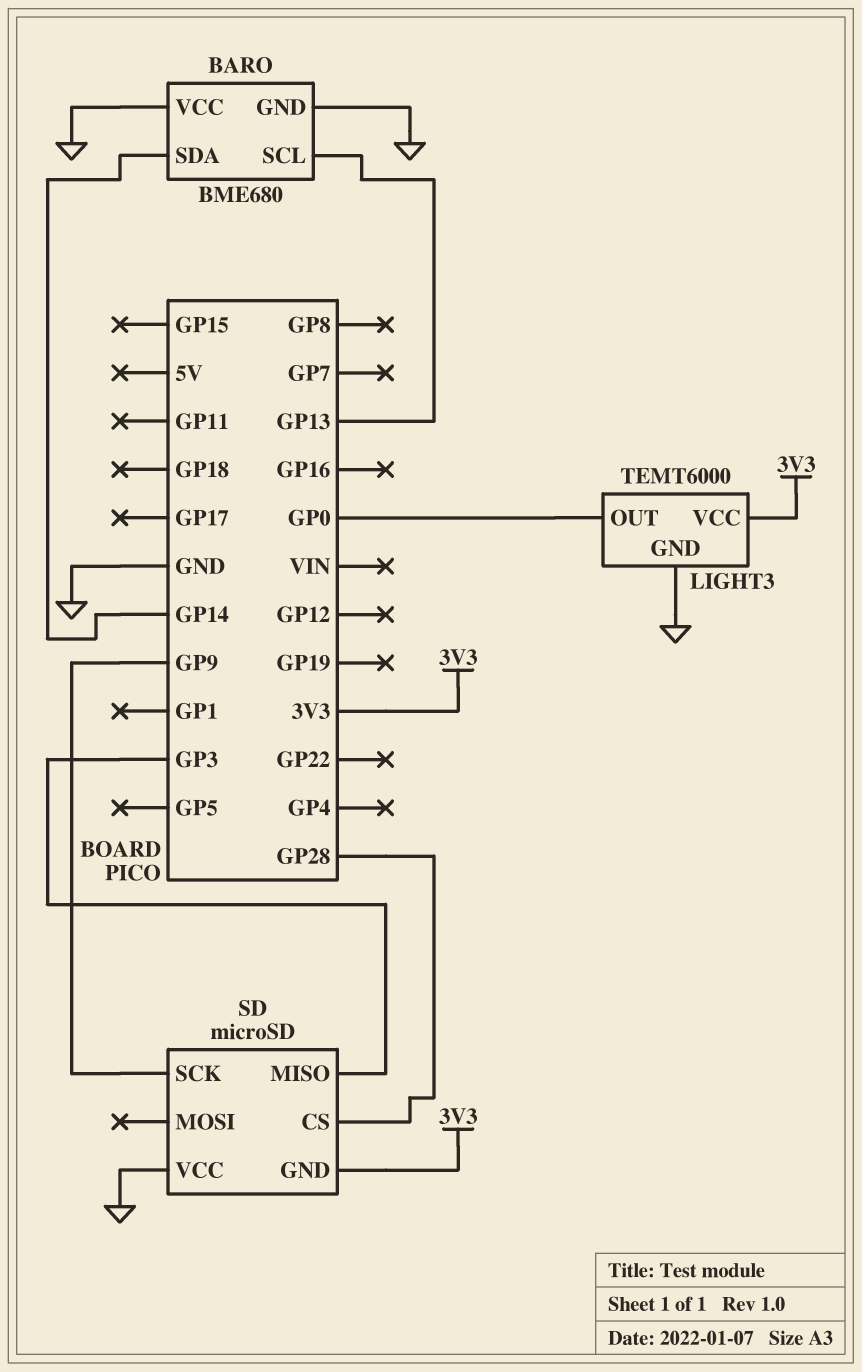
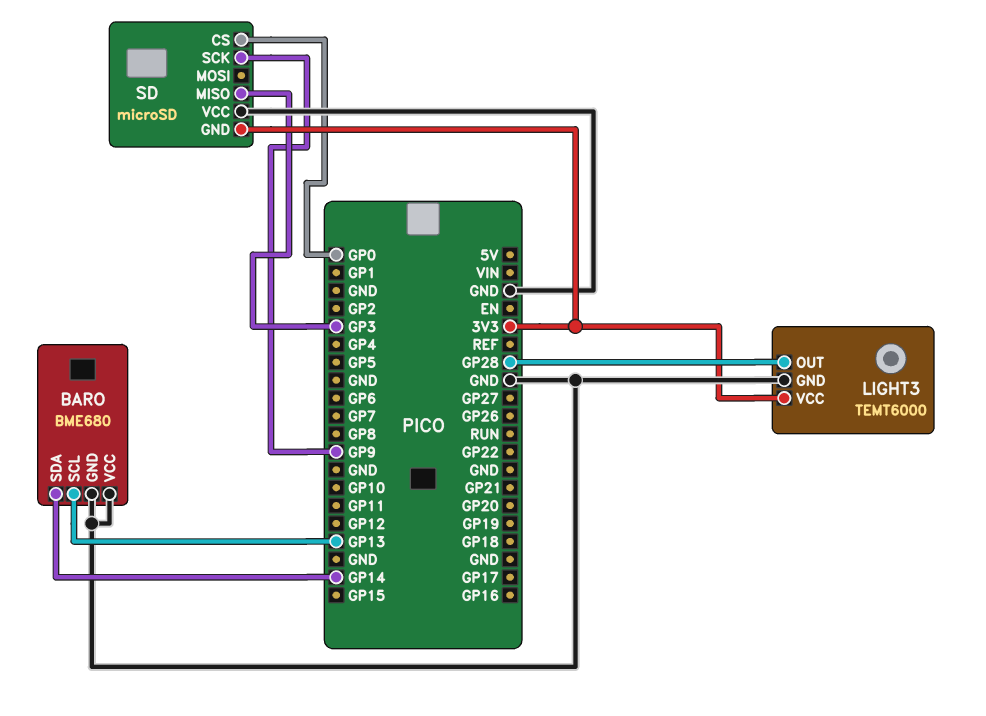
LIGHT3 pin OUT: GP0 -> GP28
SD pin CS: GP28 -> GP0

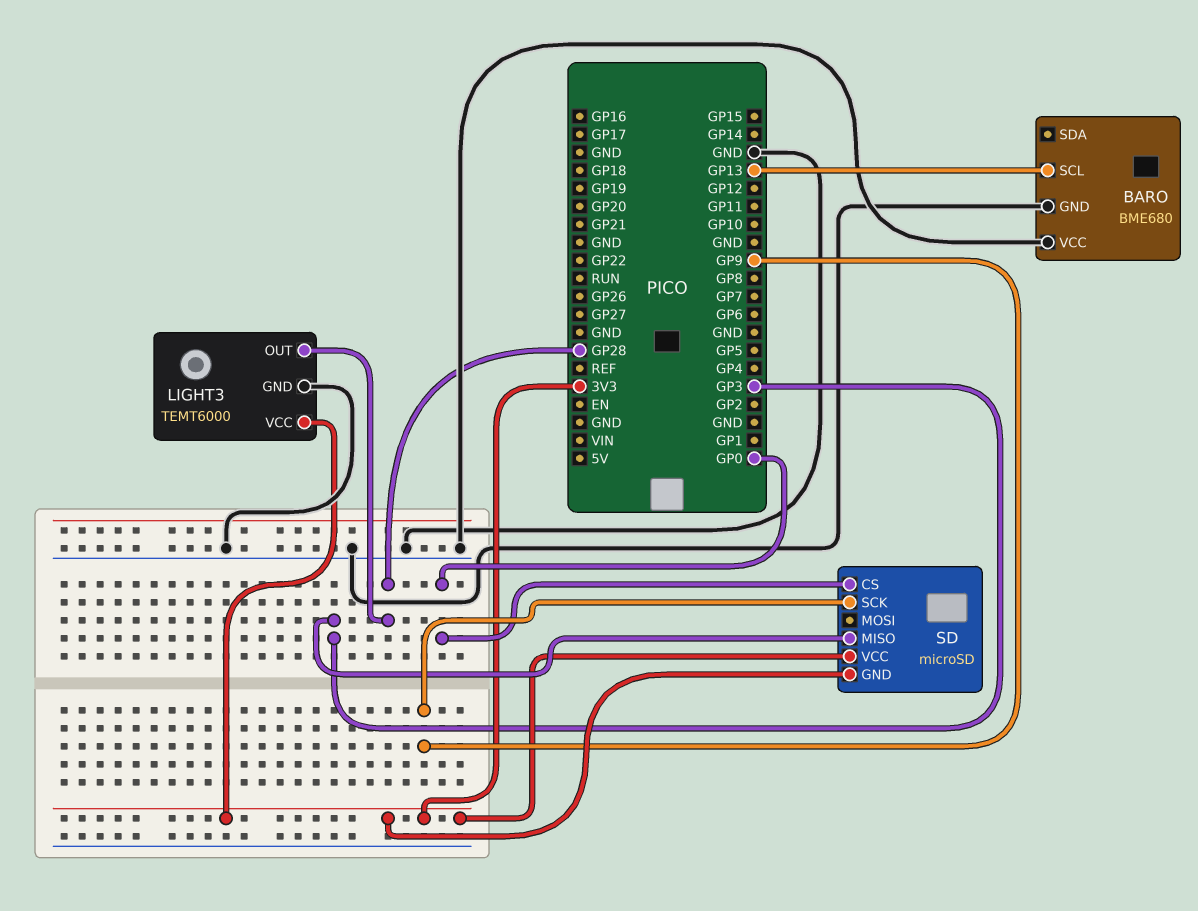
BARO pin SDA: GP14 -> none
SD pin VCC: GND -> 3V3

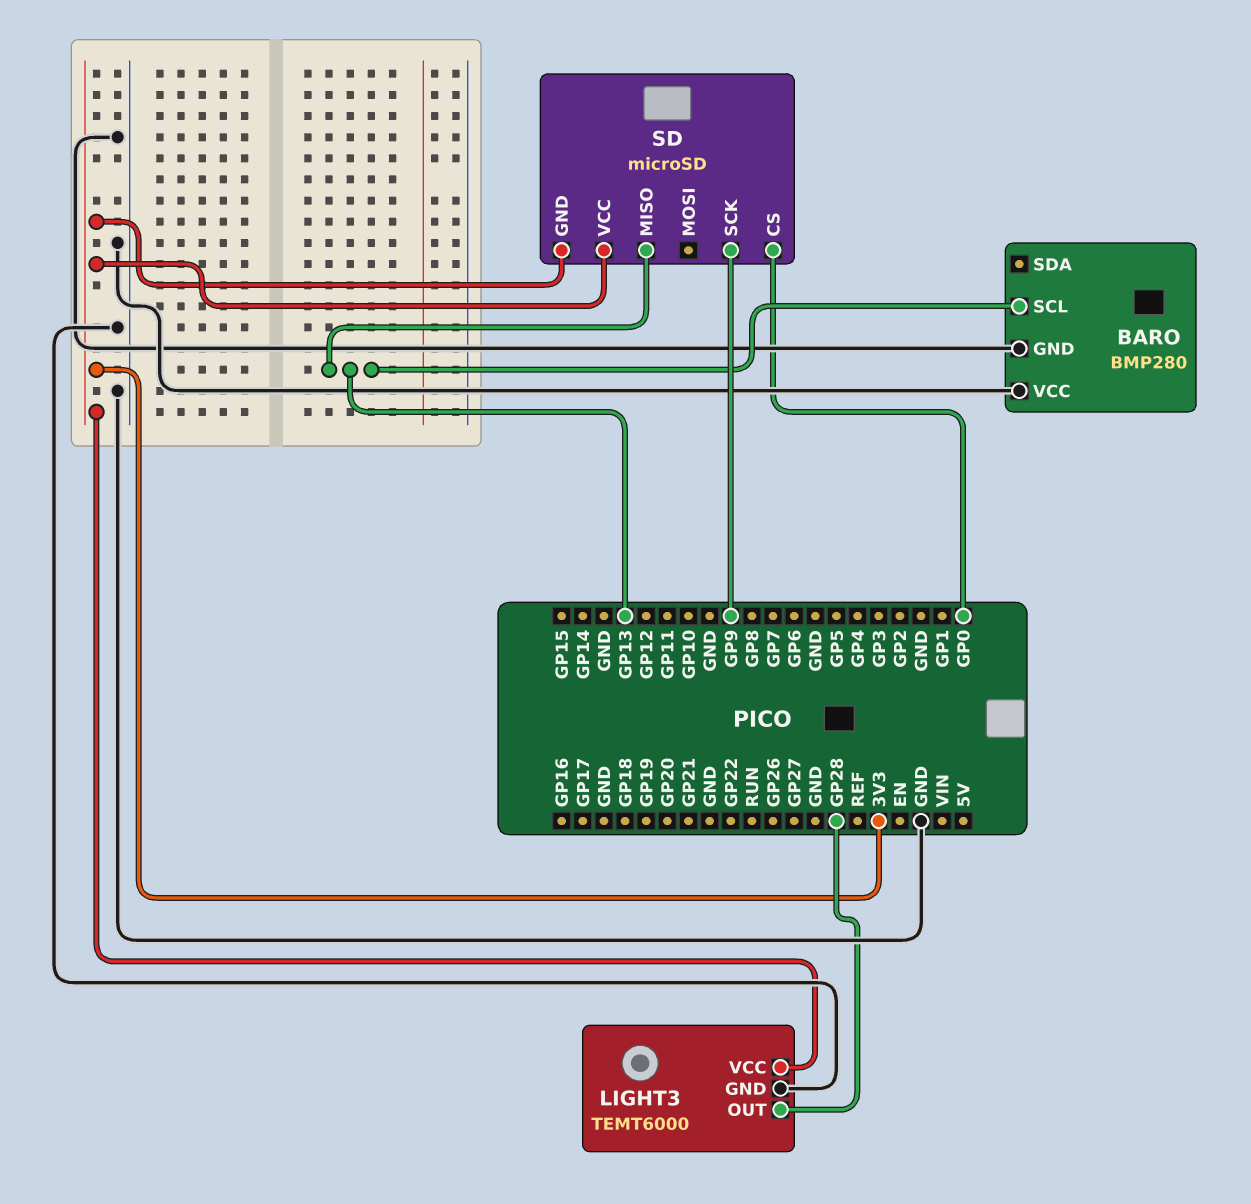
BARO: BME680 -> BMP280
SD pin MISO: GP3 -> GP13

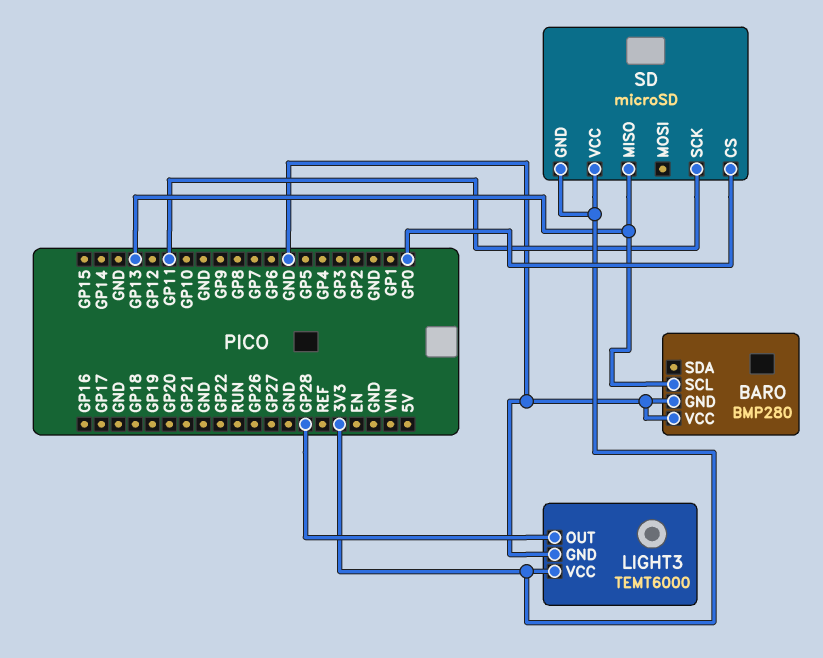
SD pin SCK: GP9 -> GP11

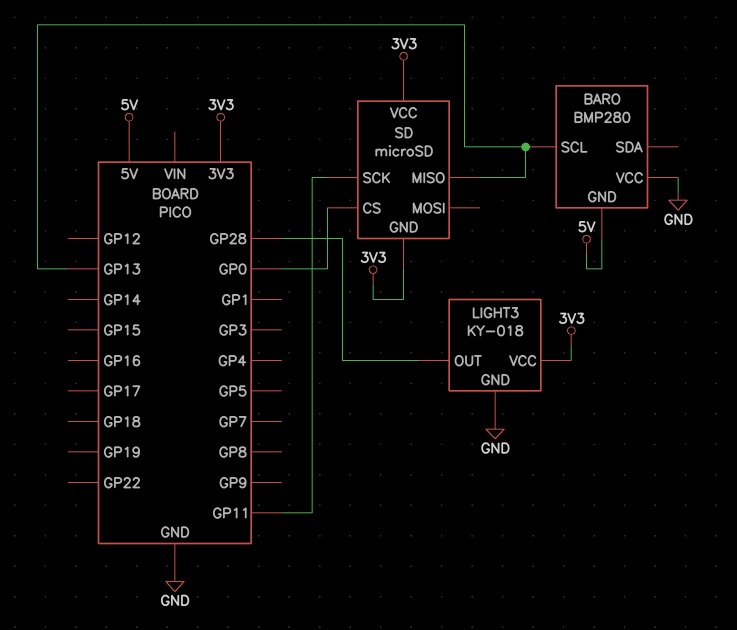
BARO pin GND: GND -> 5V
LIGHT3: TEMT6000 -> KY-018

